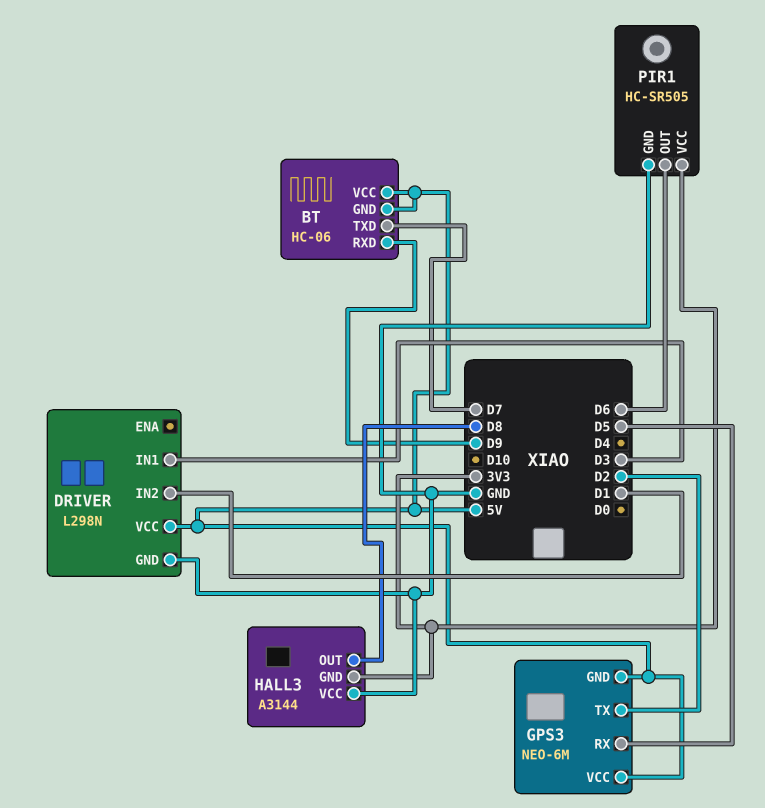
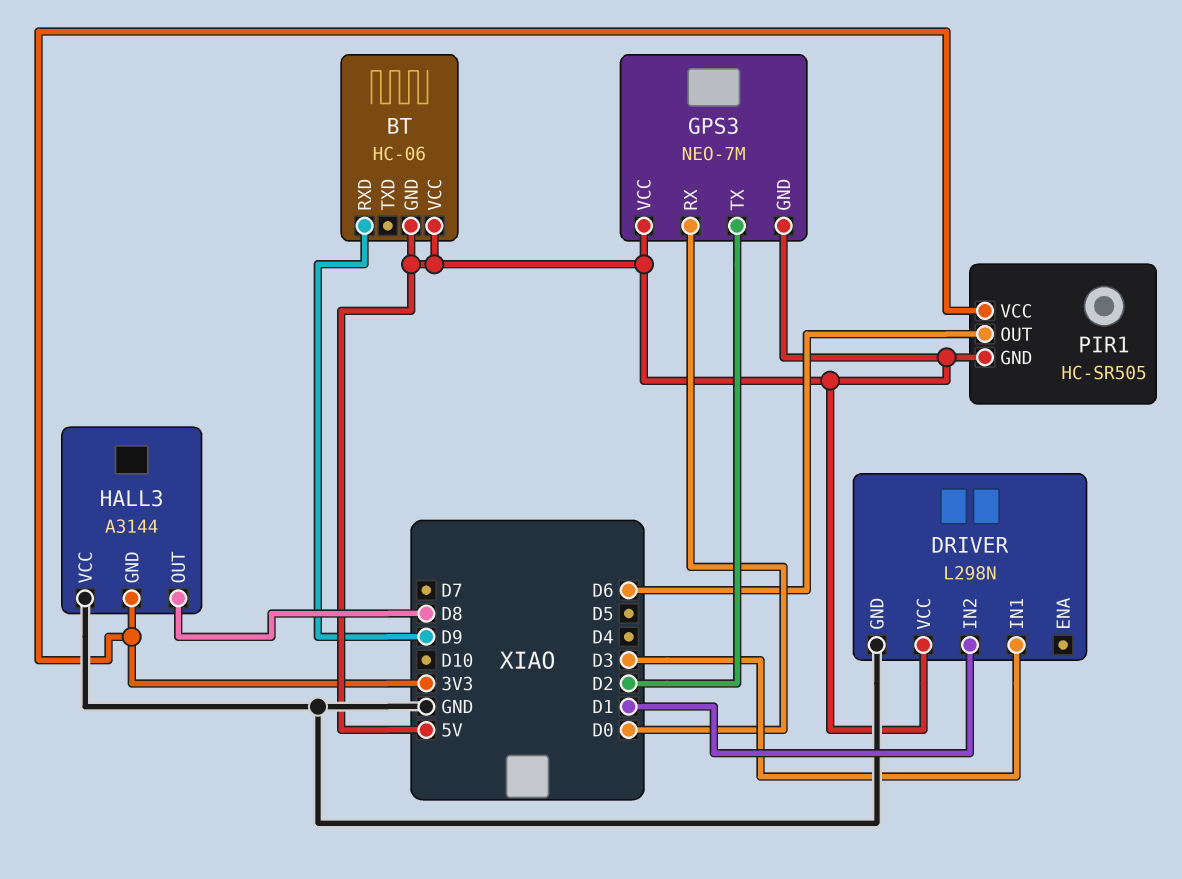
BT pin TXD: D7 -> none
GPS3: NEO-6M -> NEO-7M
GPS3 pin RX: D5 -> D0
PIR1 pin GND: GND -> 5V

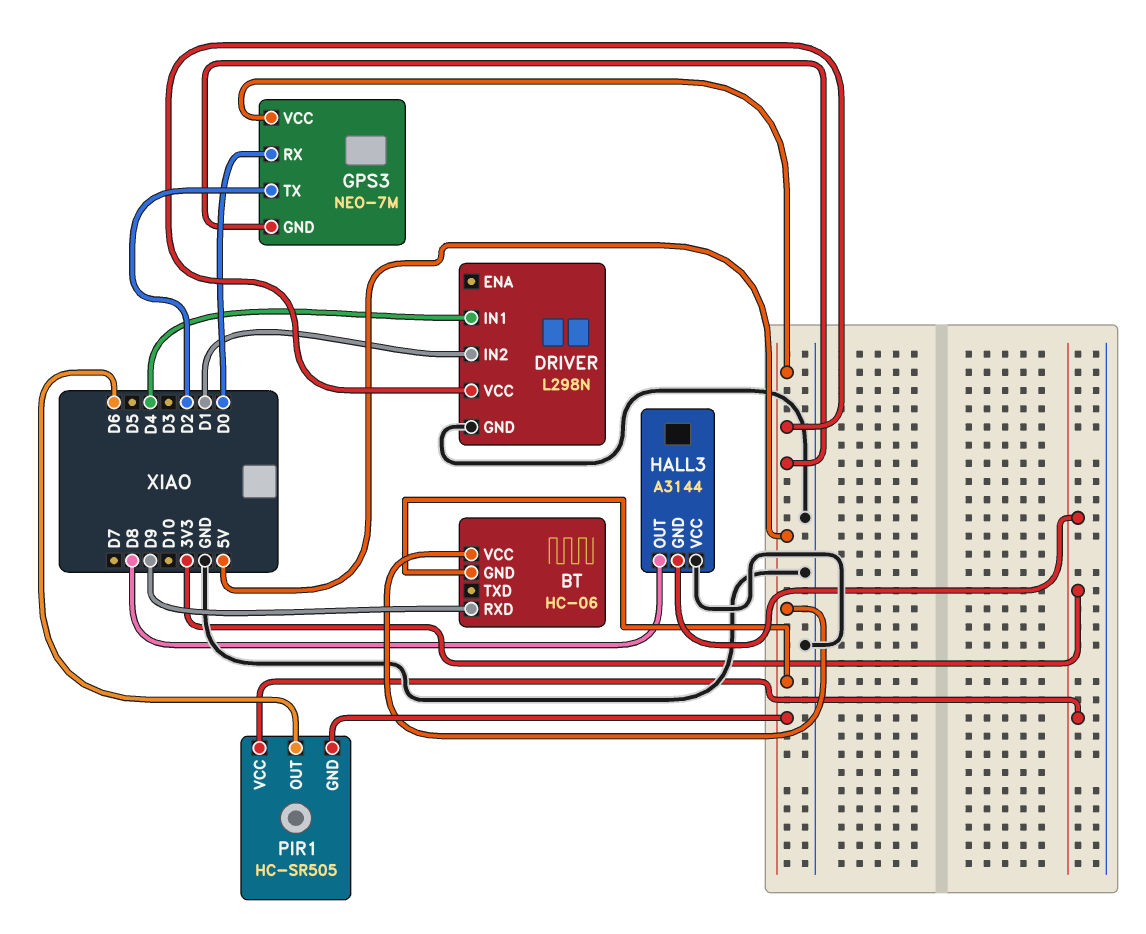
DRIVER pin IN1: D3 -> D4

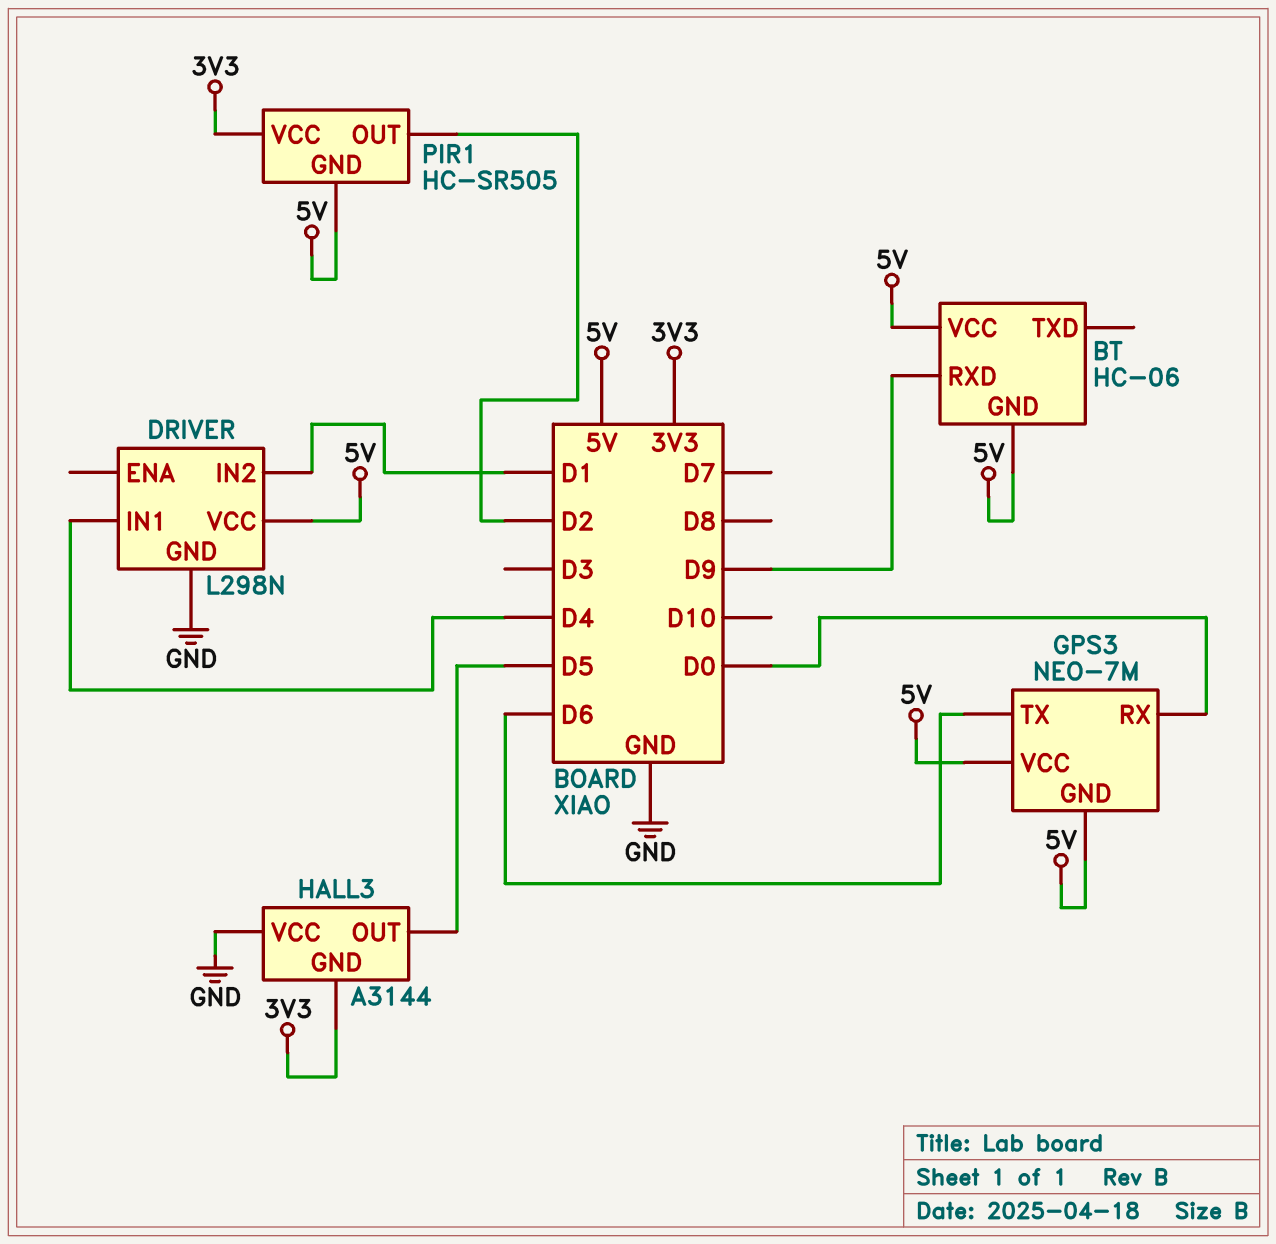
GPS3 pin TX: D2 -> D6
HALL3 pin OUT: D8 -> D5
PIR1 pin OUT: D6 -> D2

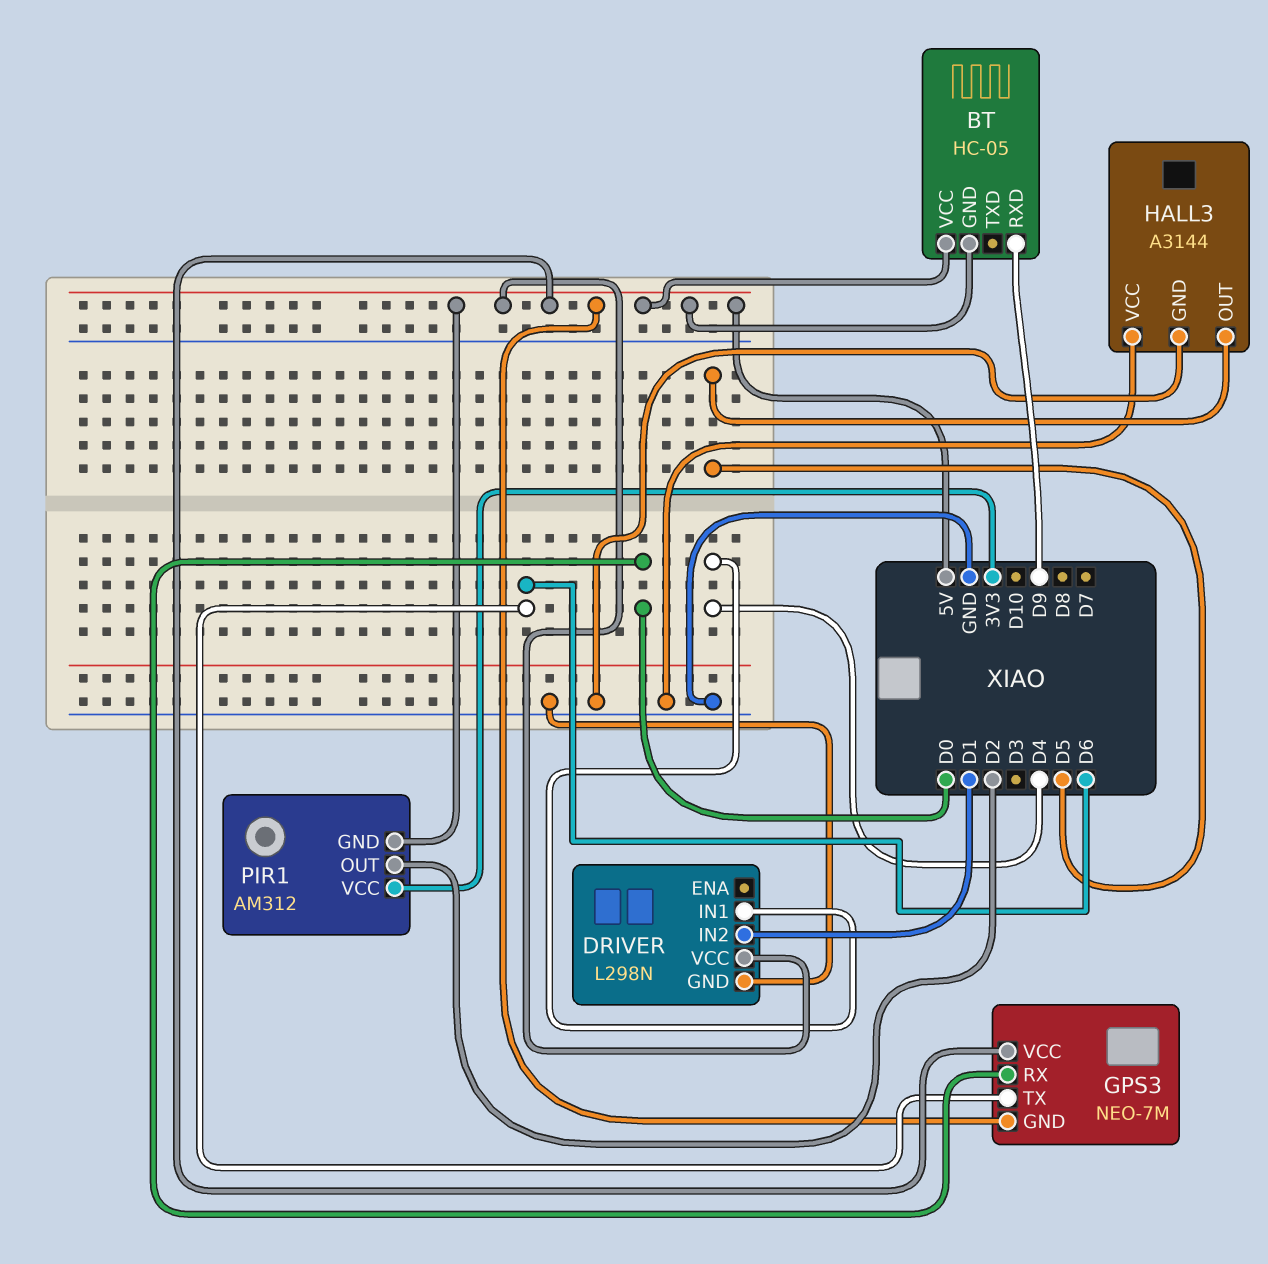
BT: HC-06 -> HC-05
HALL3 pin GND: 3V3 -> GND
PIR1: HC-SR505 -> AM312

